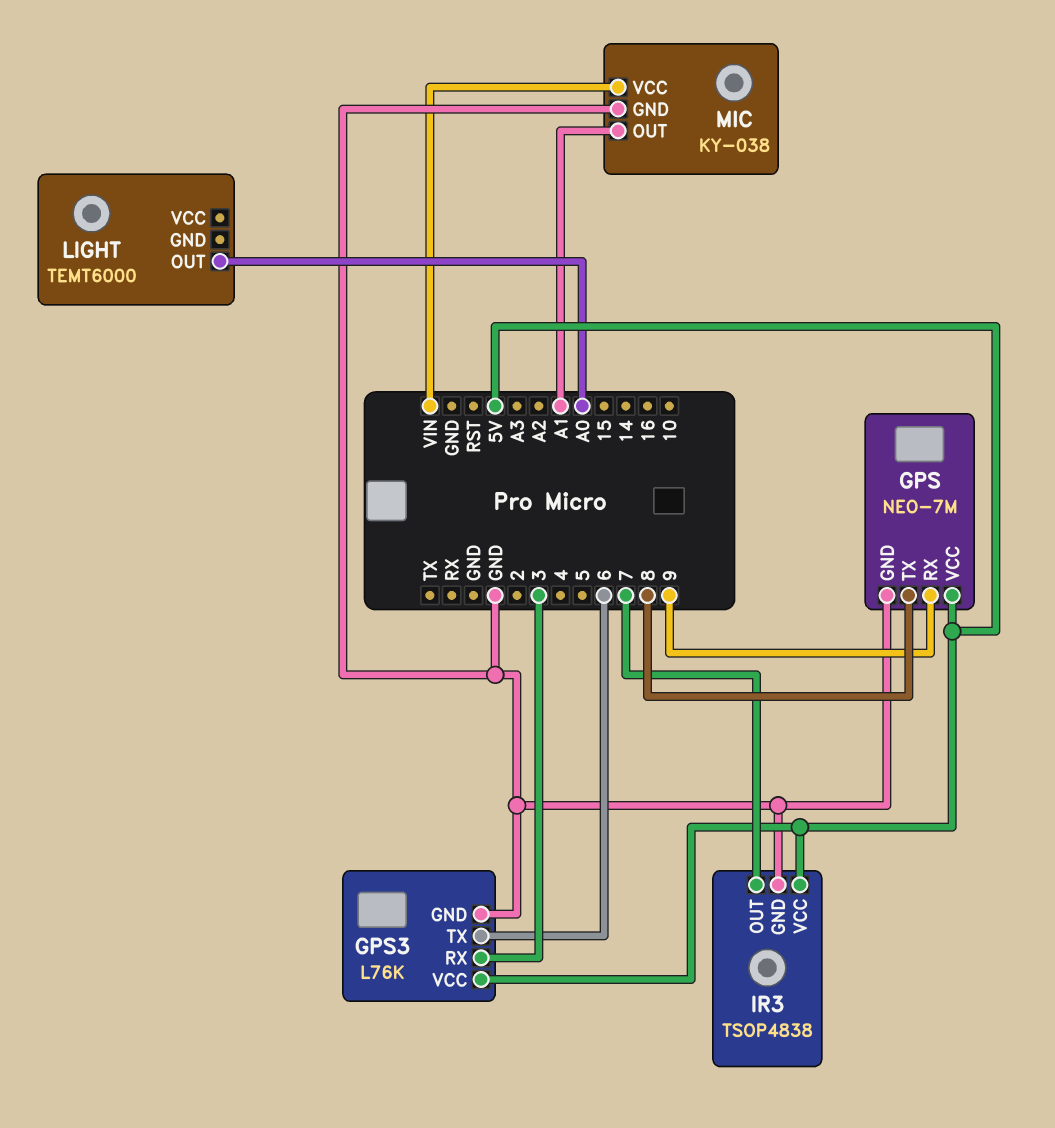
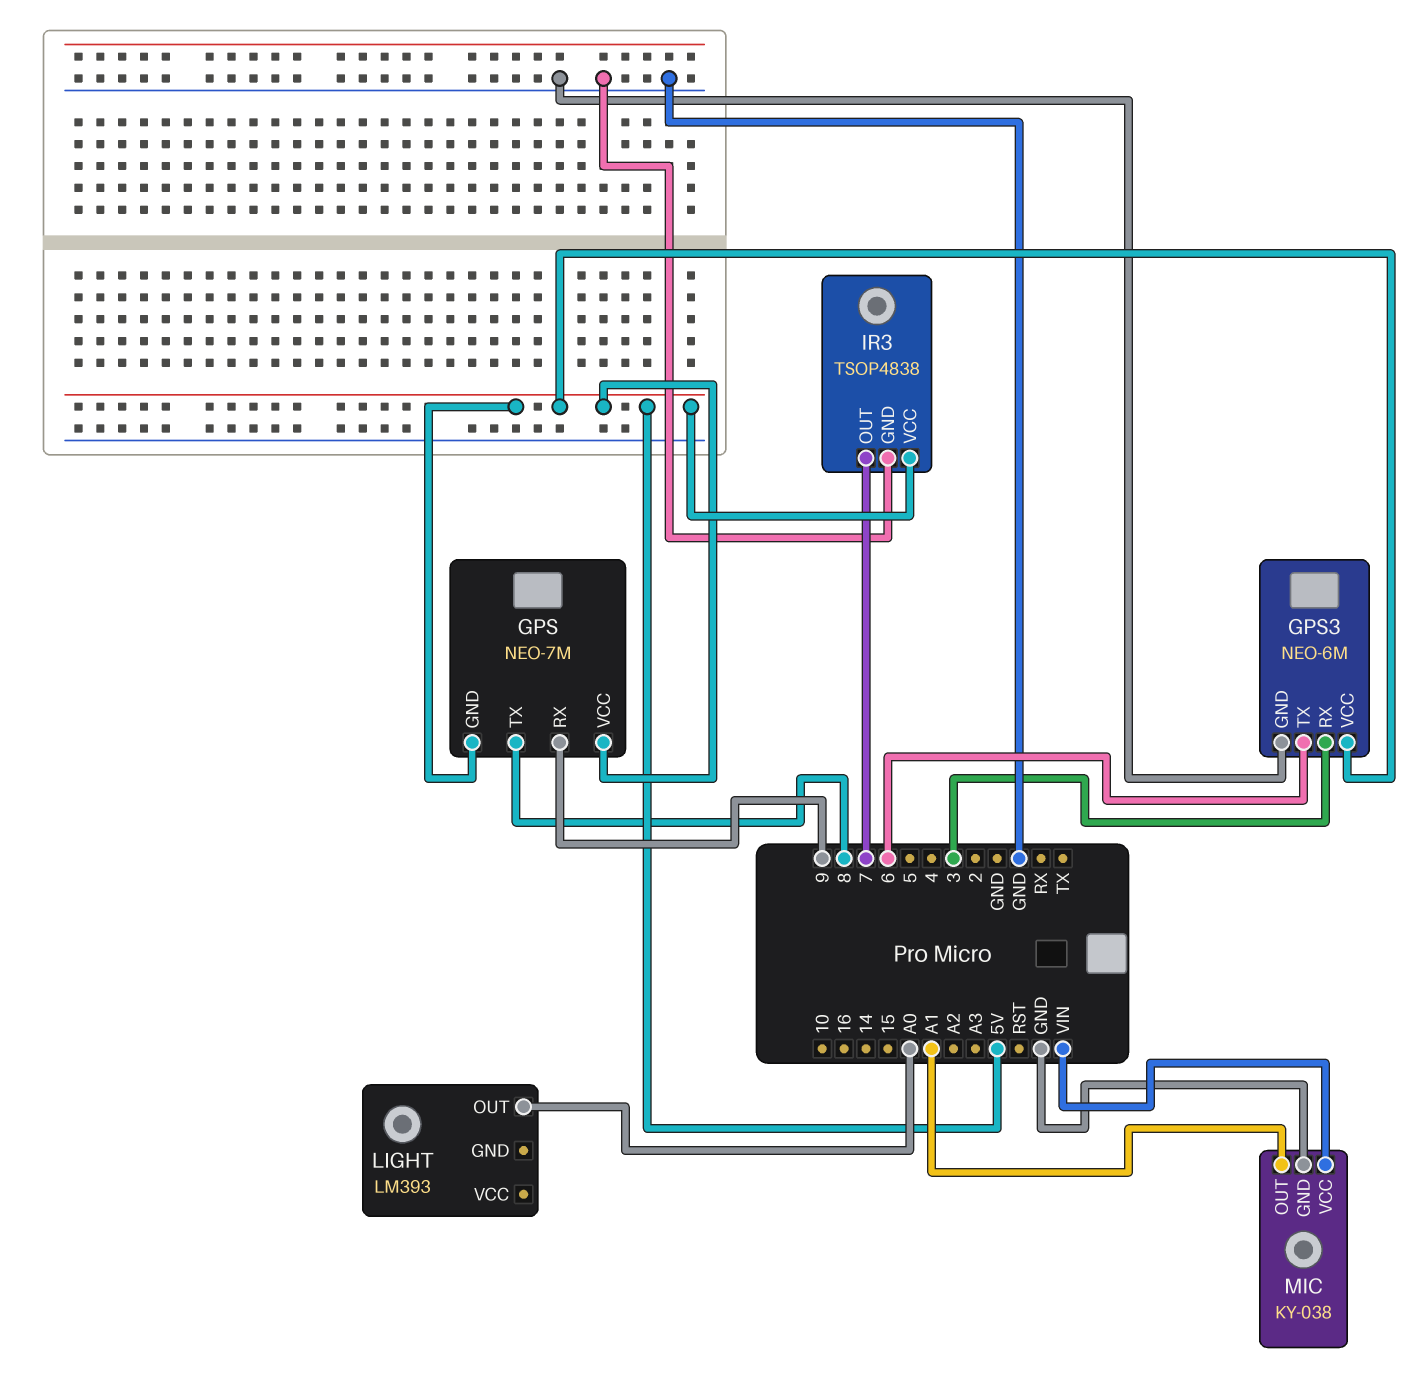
GPS pin GND: GND -> 5V
GPS3: L76K -> NEO-6M
LIGHT: TEMT6000 -> LM393

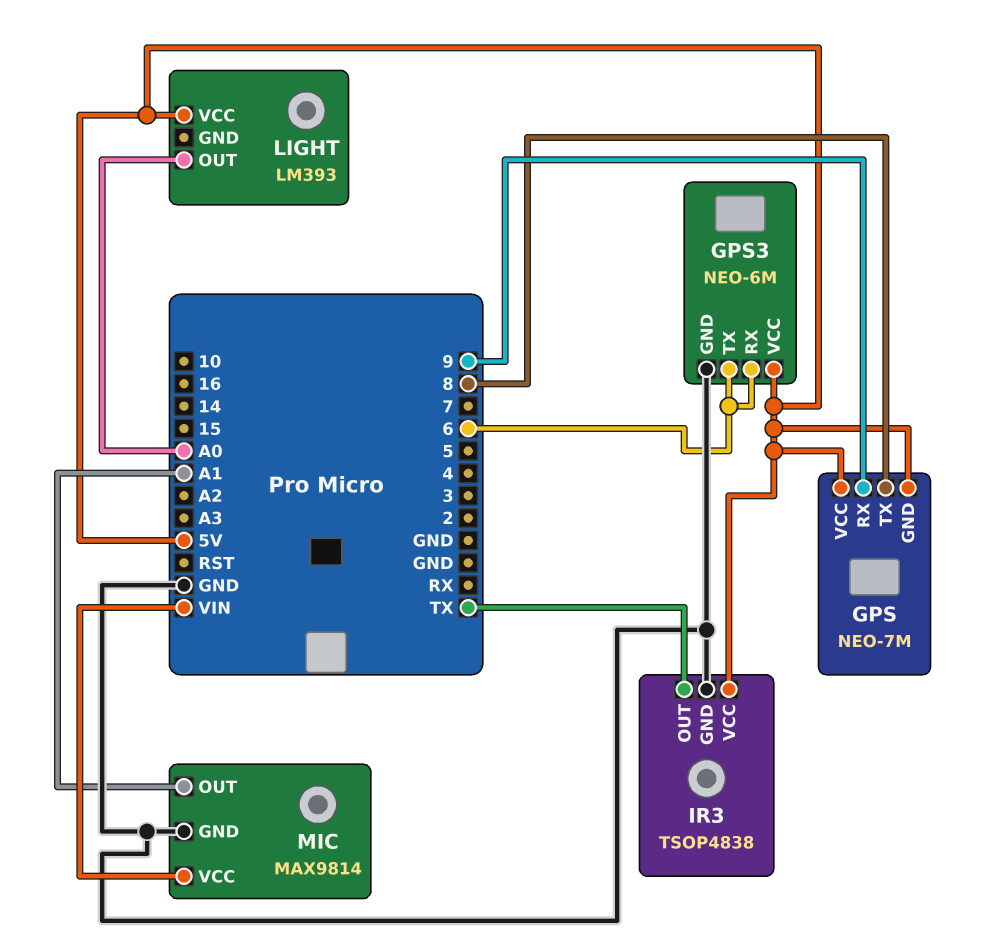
GPS3 pin RX: 3 -> 6
IR3 pin OUT: 7 -> TX
LIGHT pin VCC: none -> 5V
MIC: KY-038 -> MAX9814

